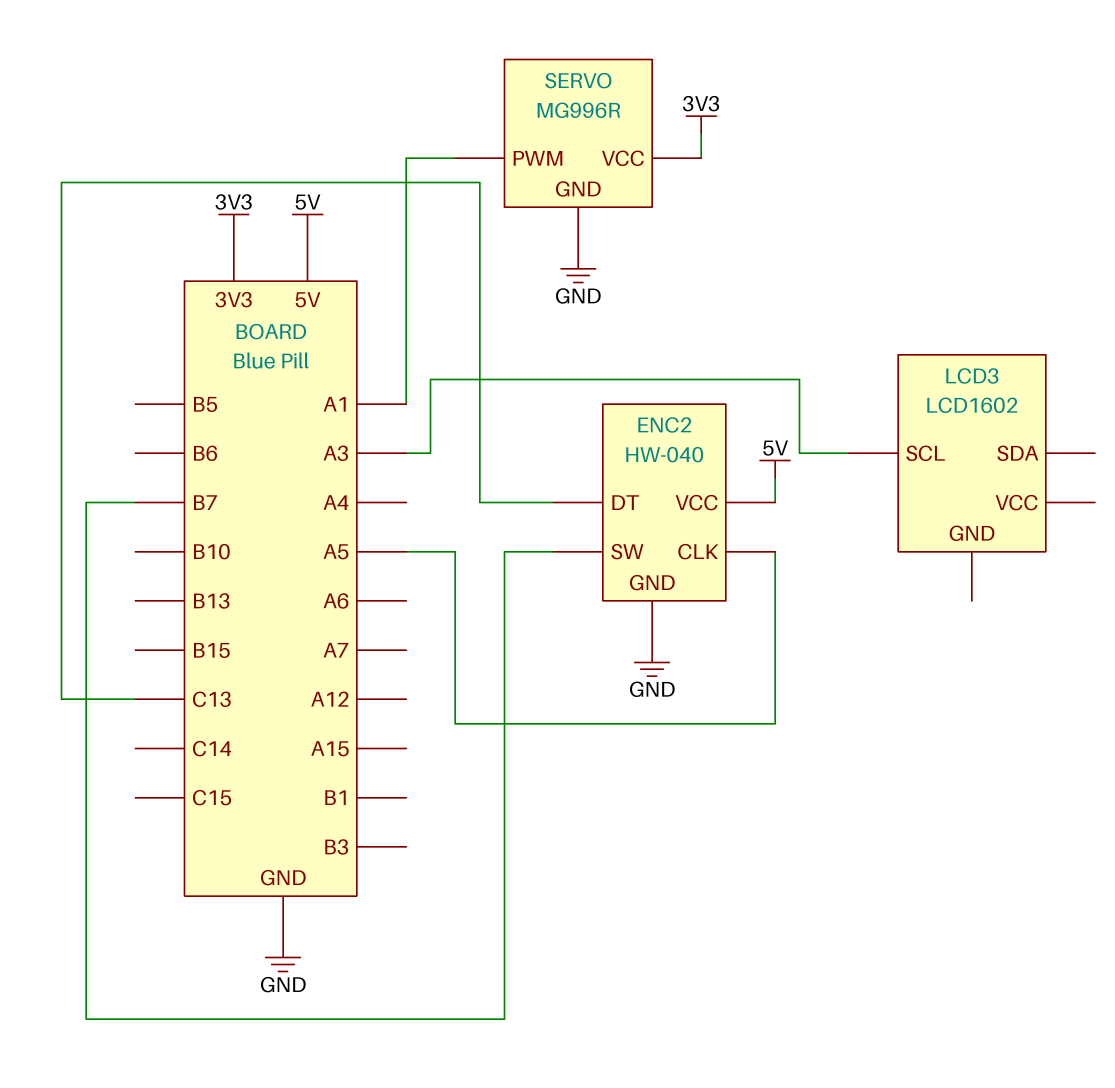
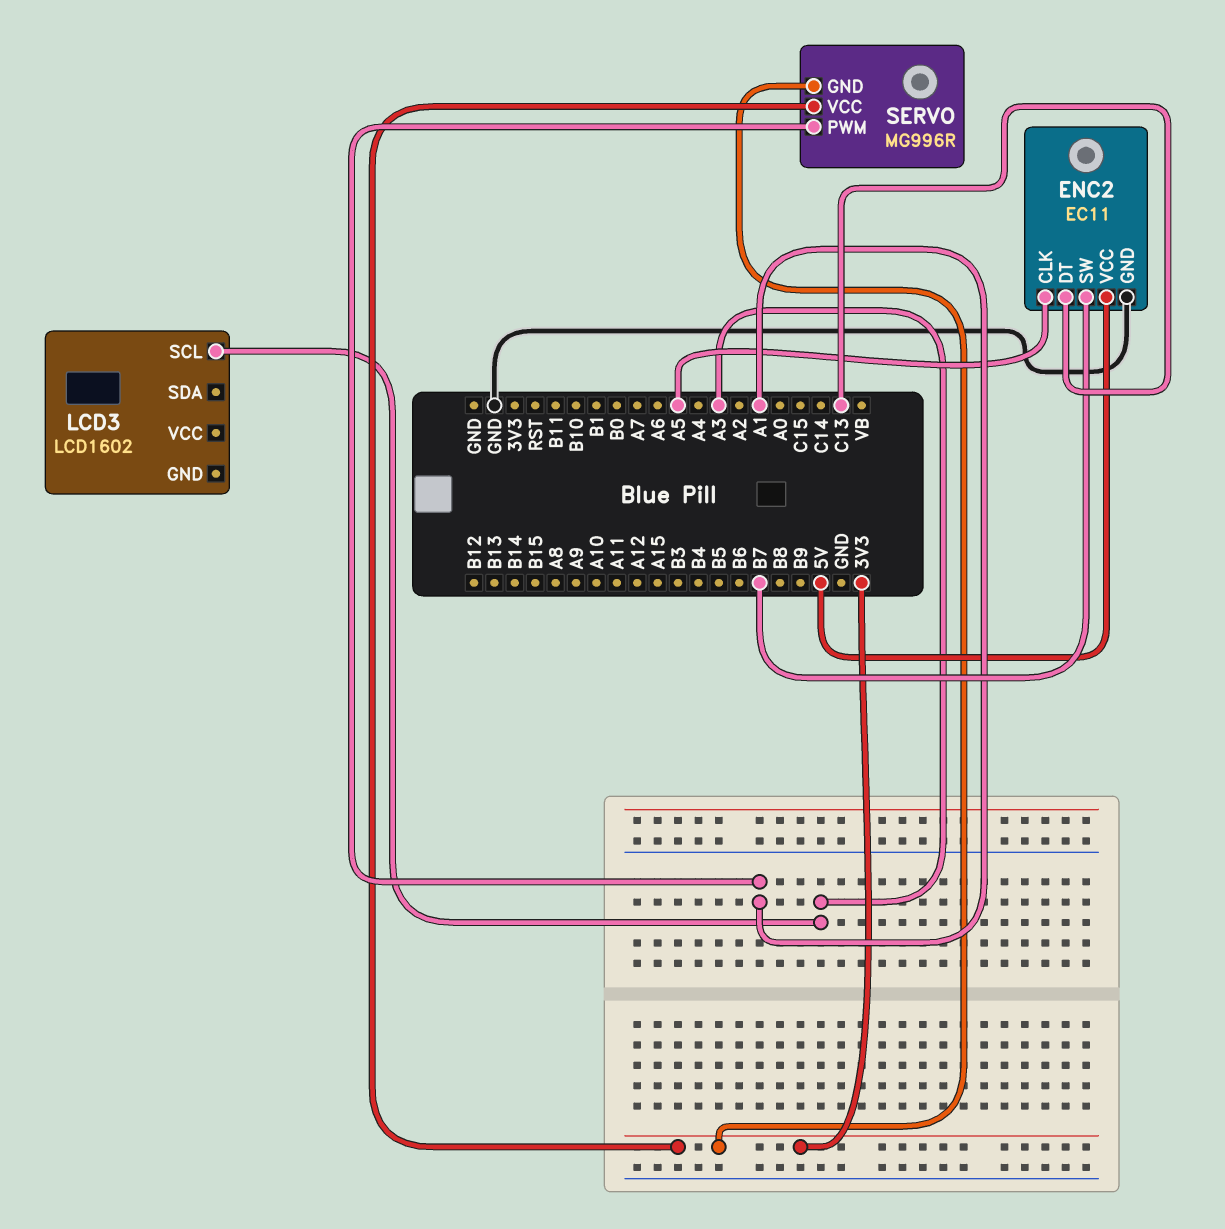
ENC2: HW-040 -> EC11
SERVO pin GND: GND -> 3V3

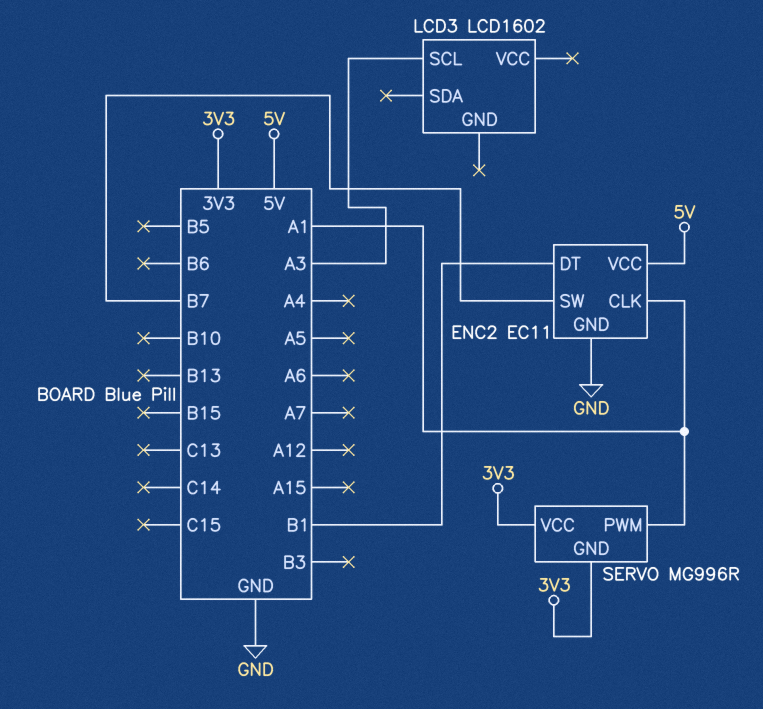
ENC2 pin CLK: A5 -> A1
ENC2 pin DT: C13 -> B1

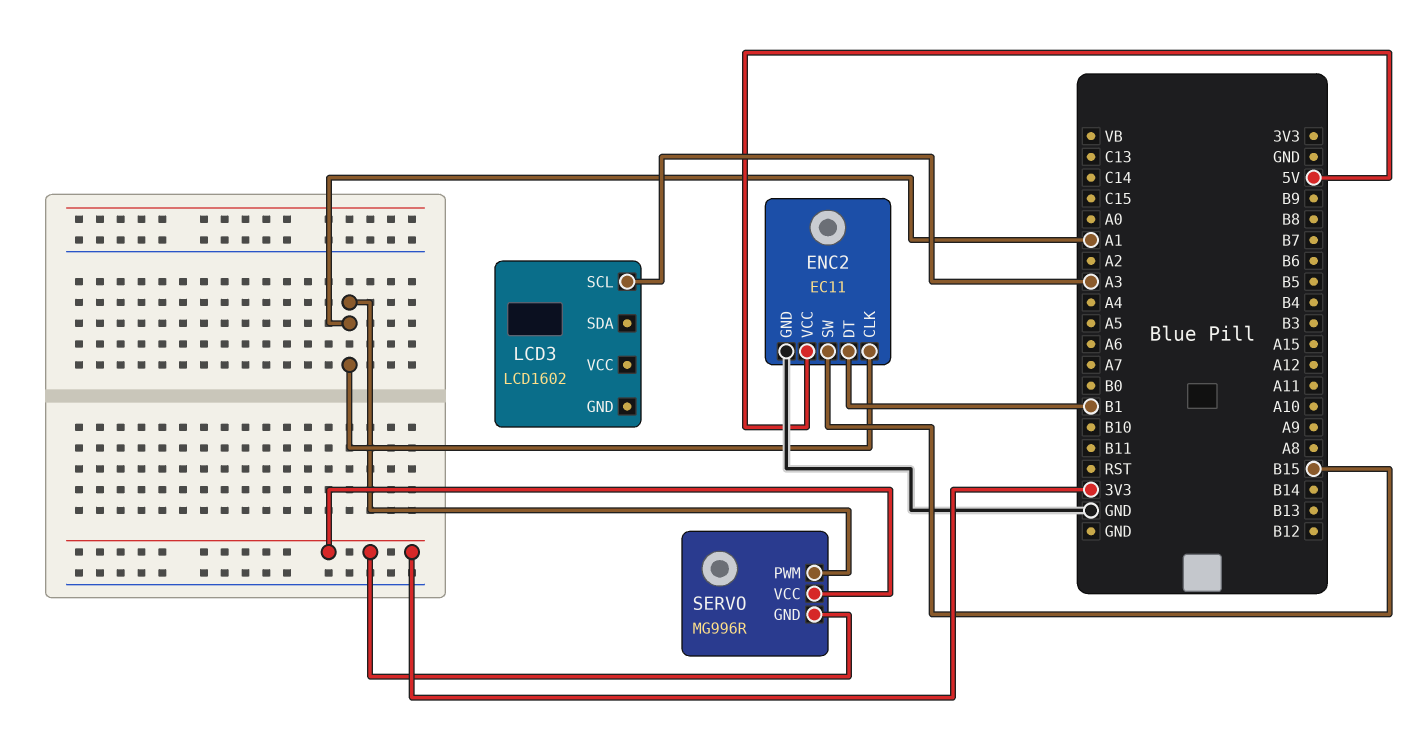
ENC2 pin SW: B7 -> B15

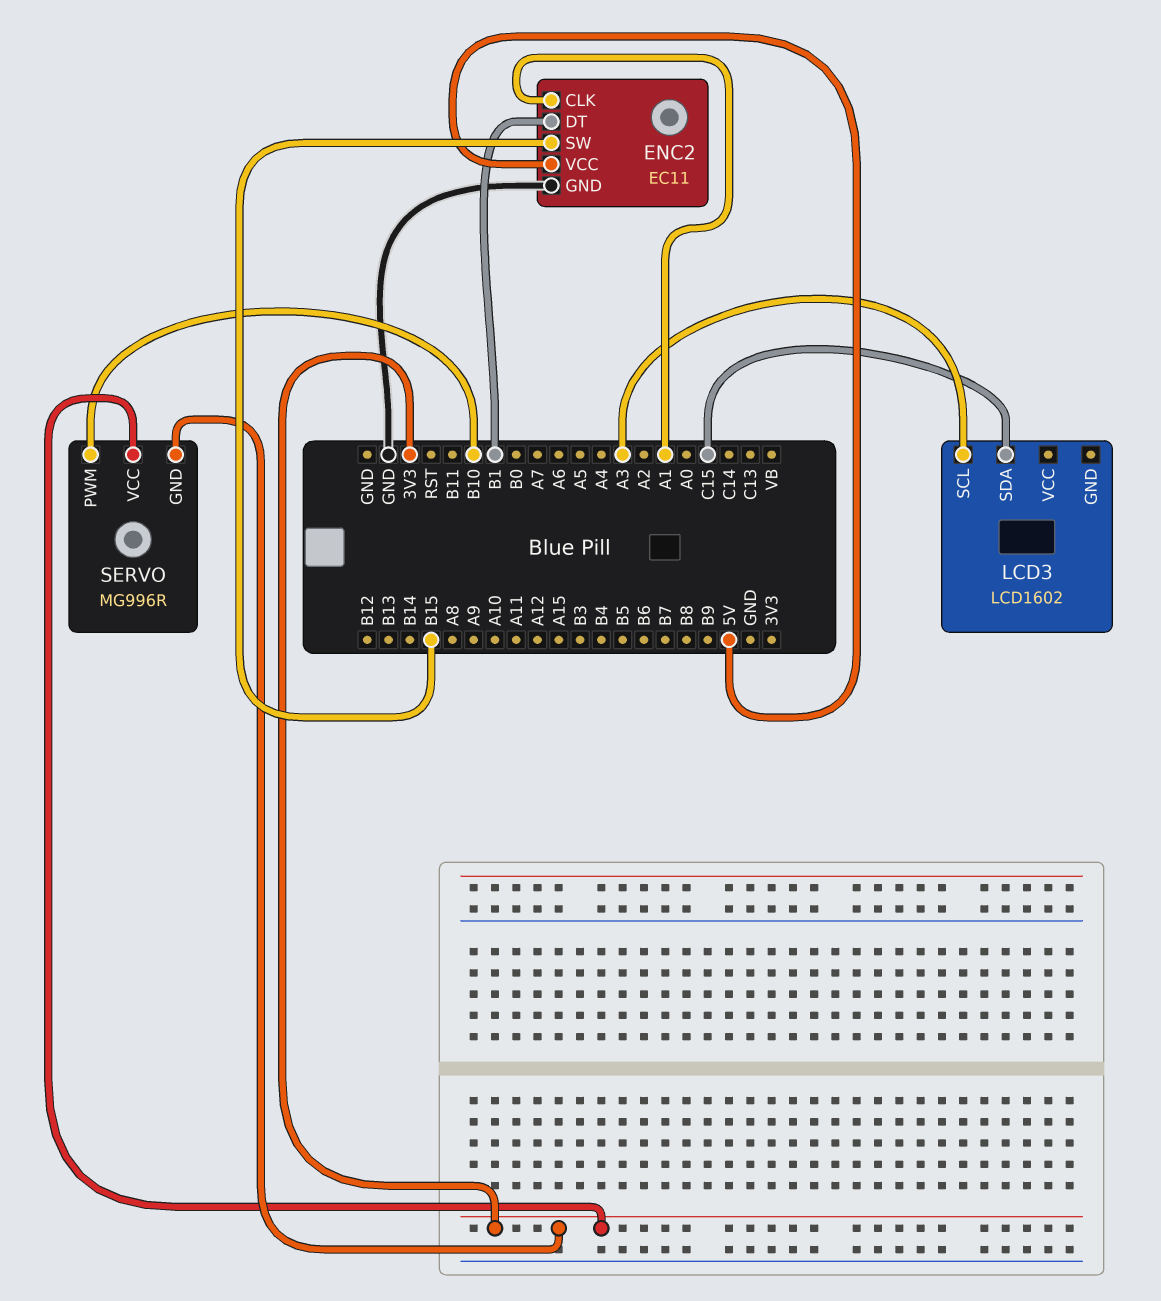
LCD3 pin SDA: none -> C15
SERVO pin PWM: A1 -> B10

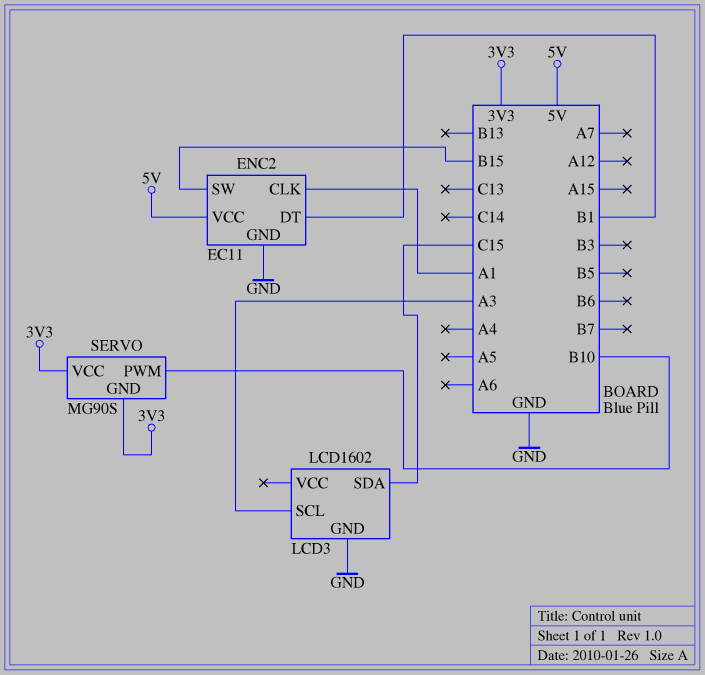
LCD3 pin GND: none -> GND
SERVO: MG996R -> MG90S

